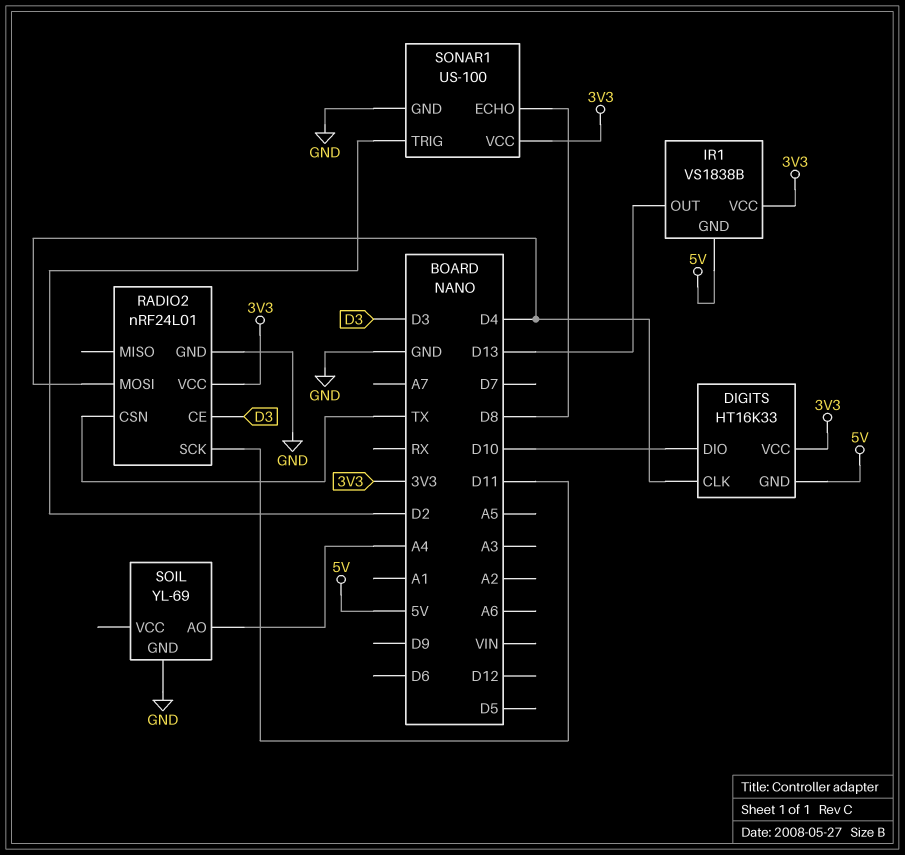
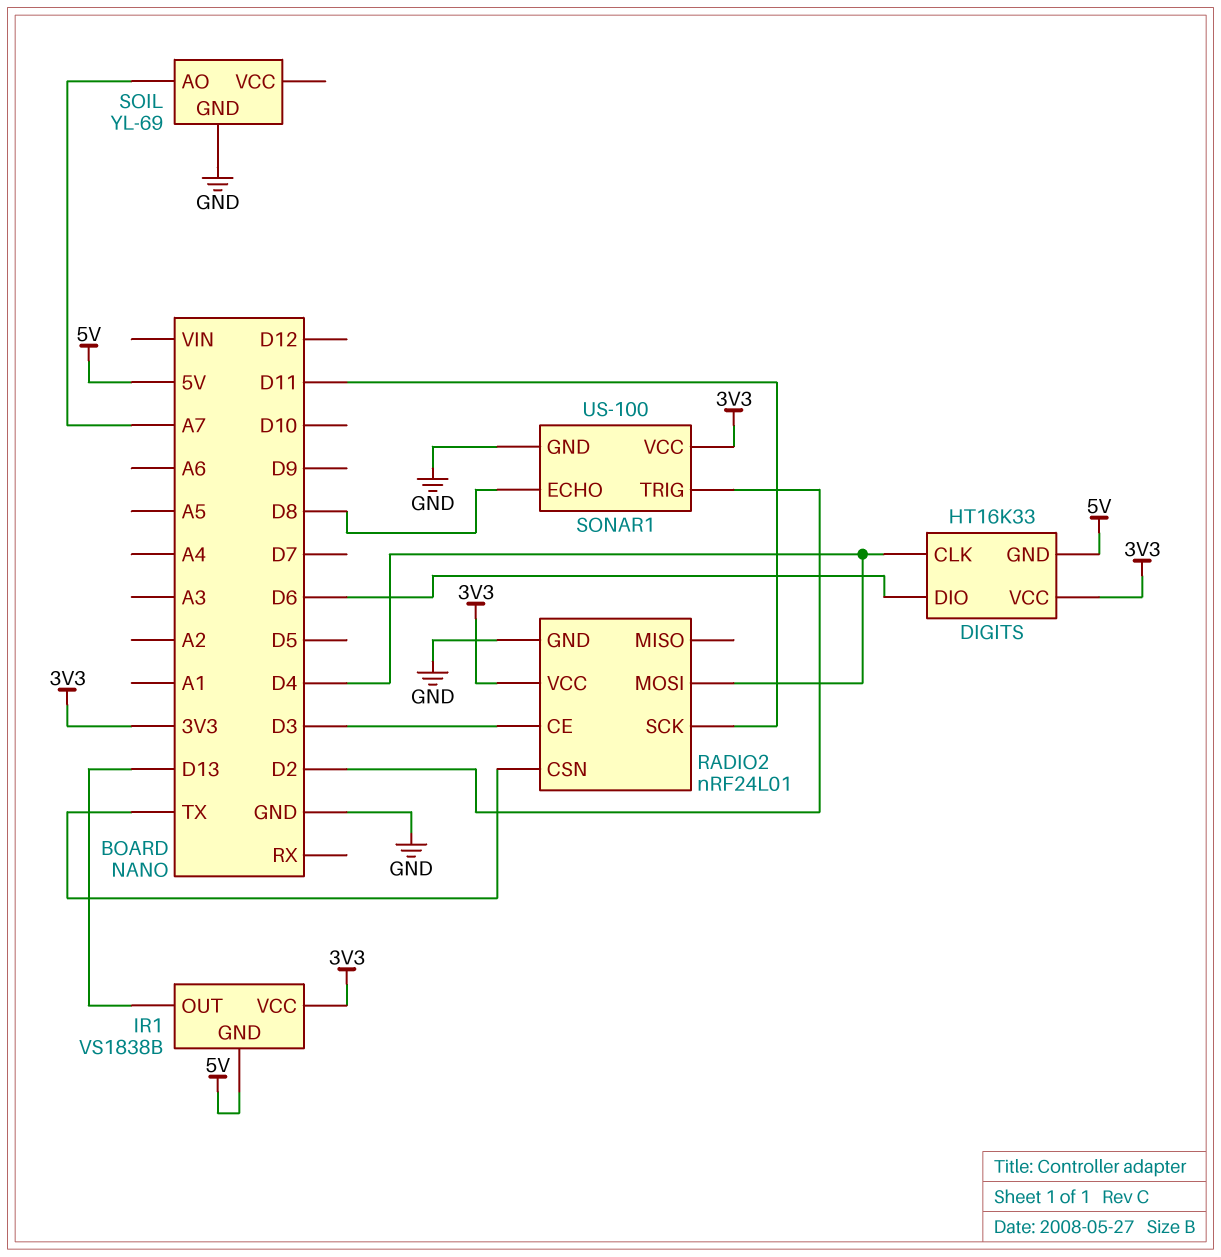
DIGITS pin DIO: D10 -> D6
SOIL pin AO: A4 -> A7

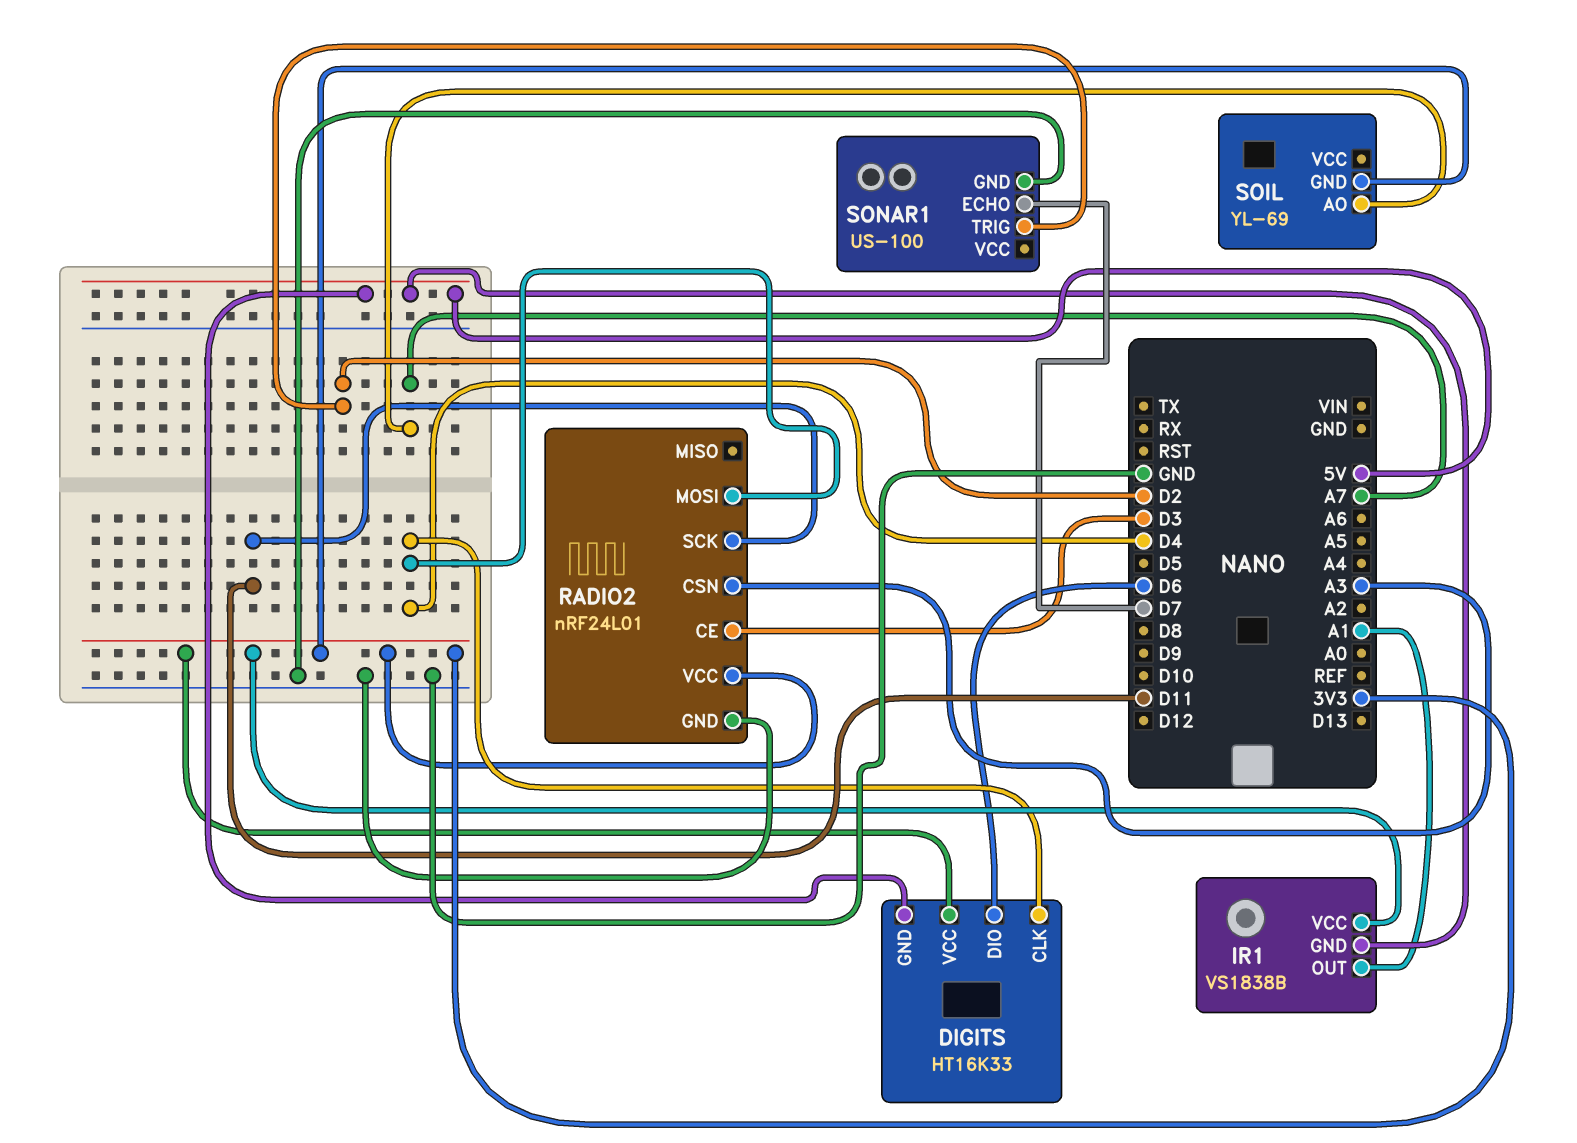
IR1 pin OUT: D13 -> A1
RADIO2 pin CSN: TX -> A3
SOIL pin GND: GND -> 3V3
SONAR1 pin ECHO: D8 -> D7
SONAR1 pin VCC: 3V3 -> none

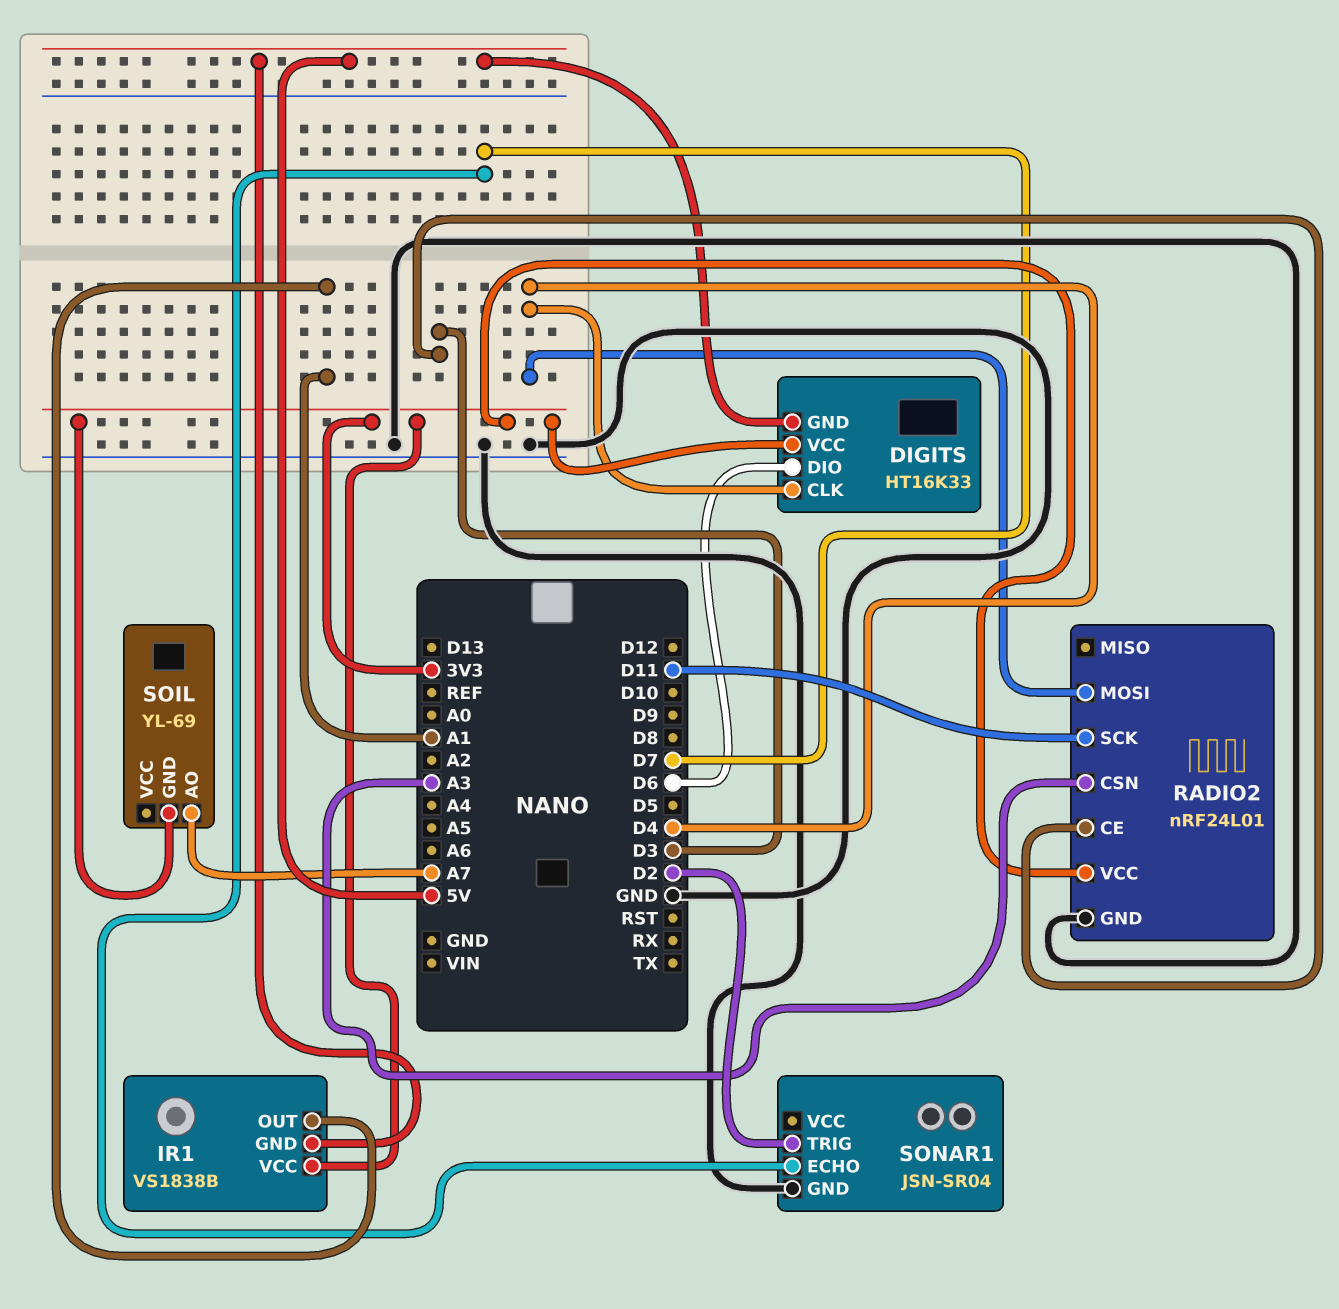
SONAR1: US-100 -> JSN-SR04

